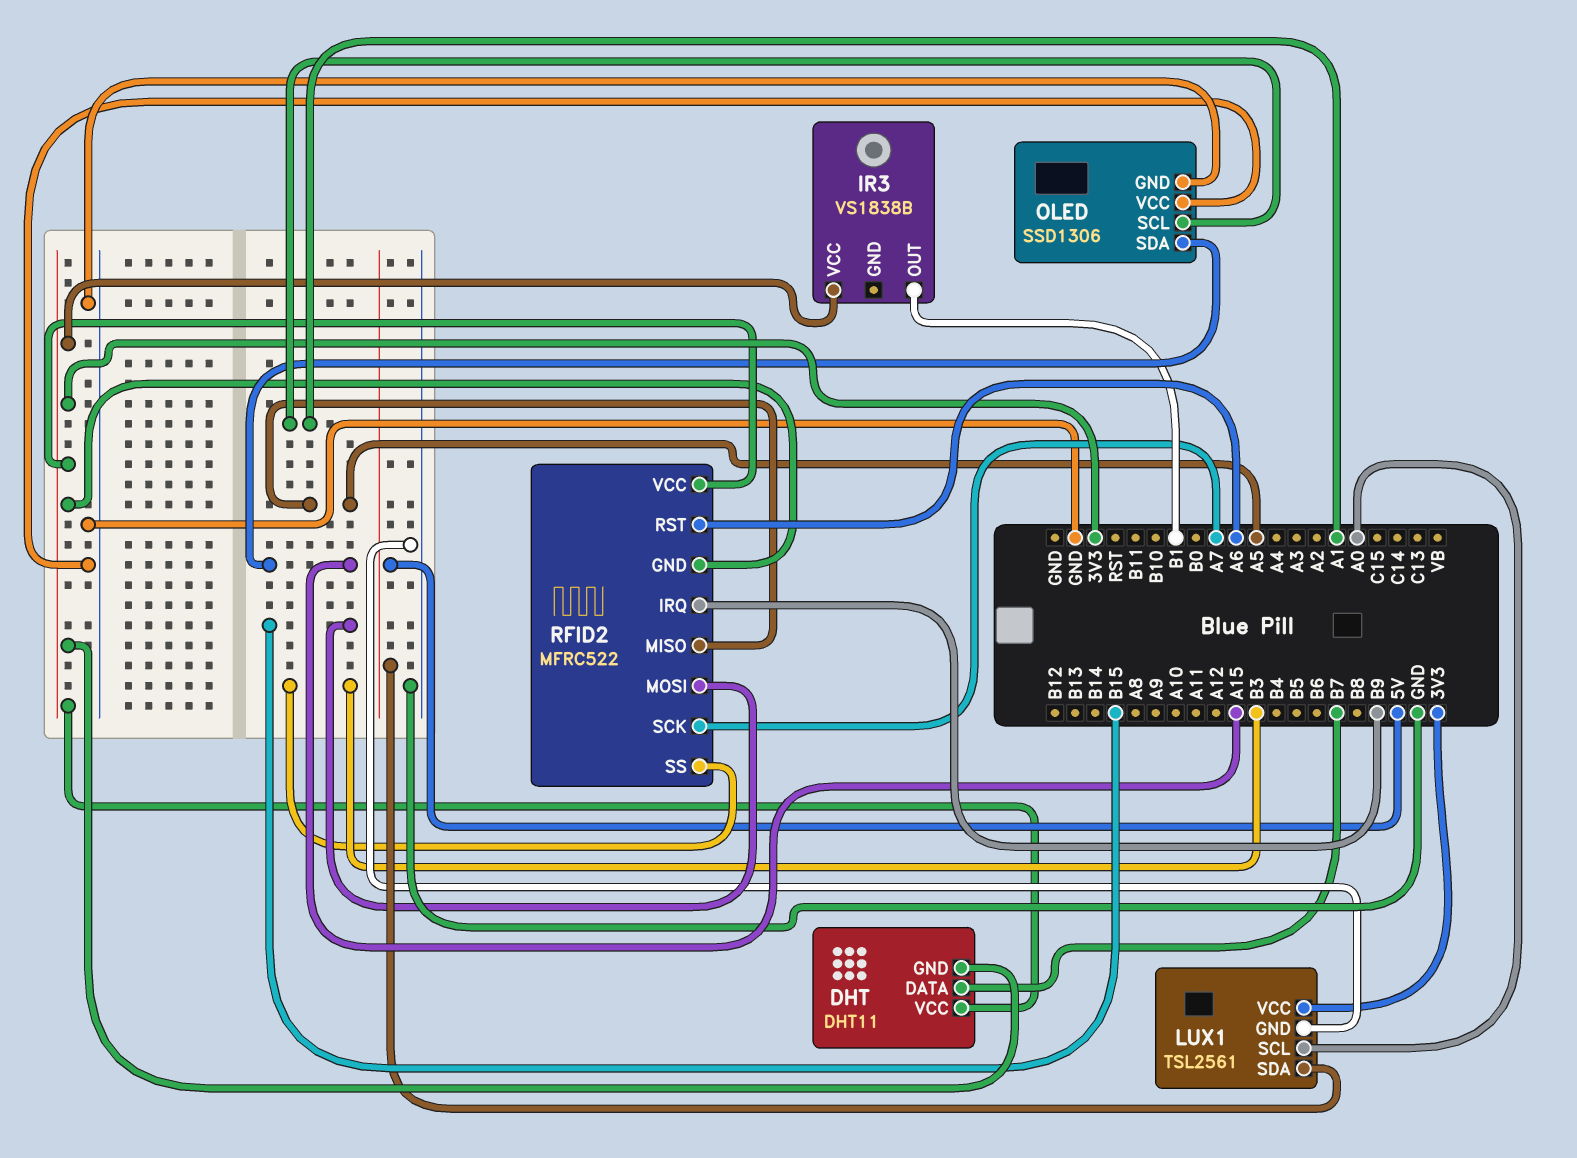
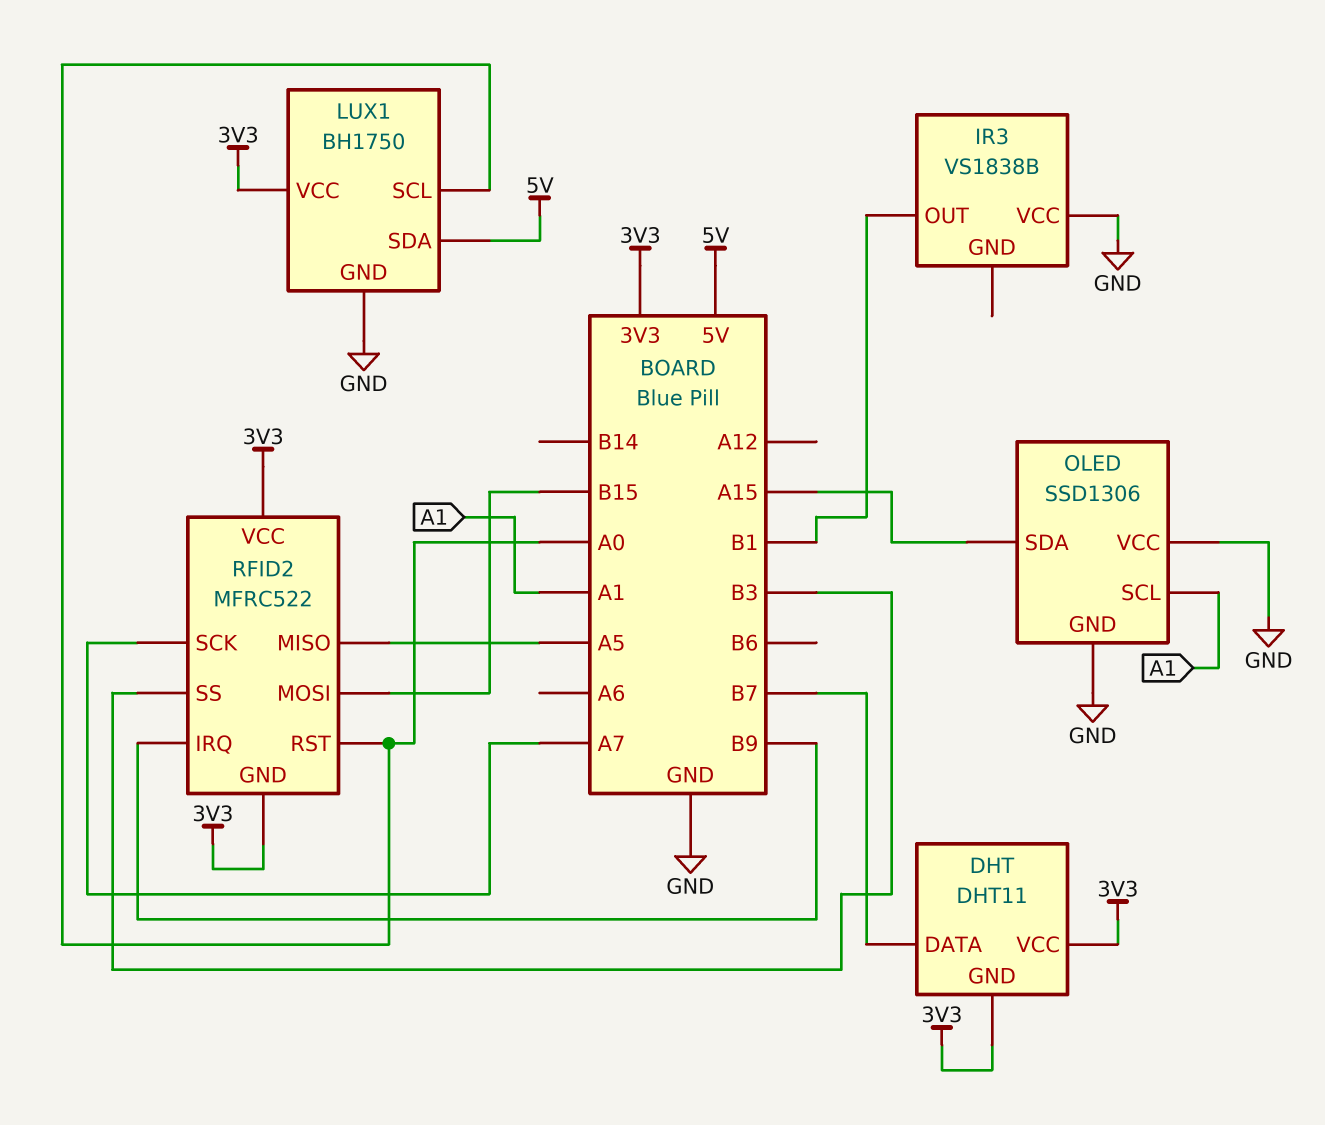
IR3 pin VCC: 3V3 -> GND
LUX1: TSL2561 -> BH1750
RFID2 pin RST: A6 -> A0

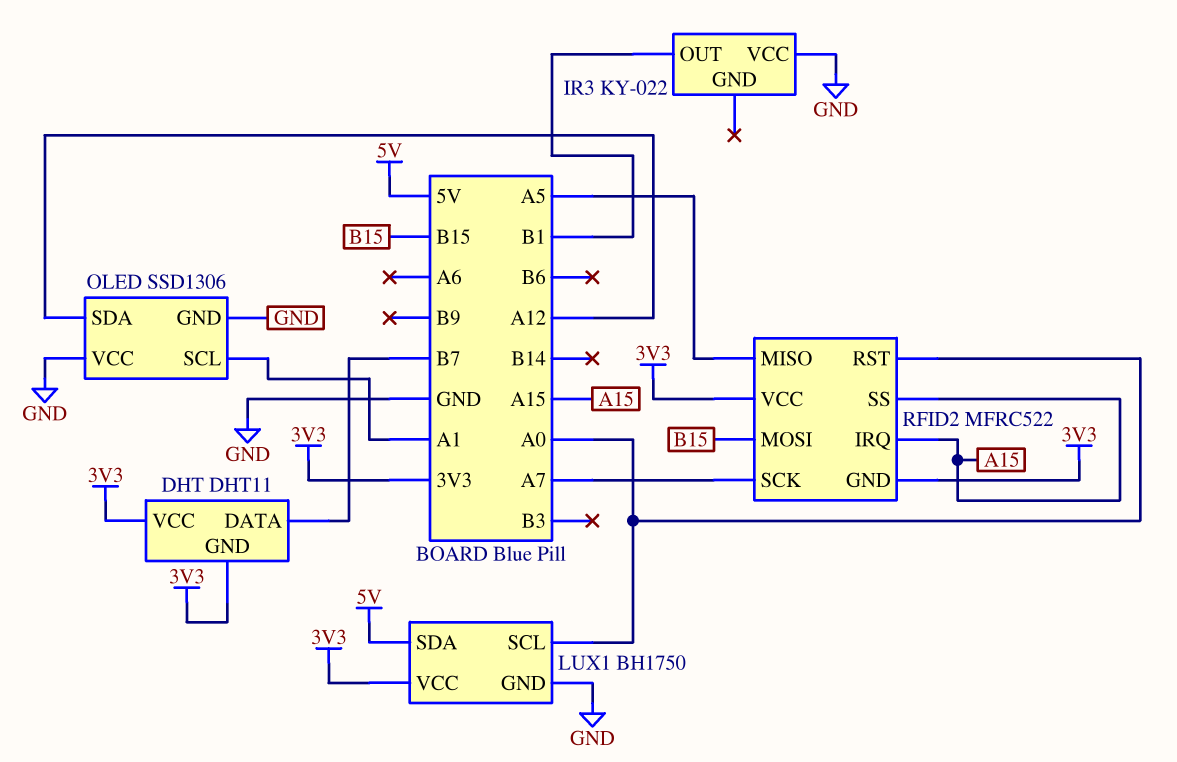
IR3: VS1838B -> KY-022
OLED pin SDA: A15 -> A12
RFID2 pin IRQ: B9 -> A15
RFID2 pin SS: B3 -> A15

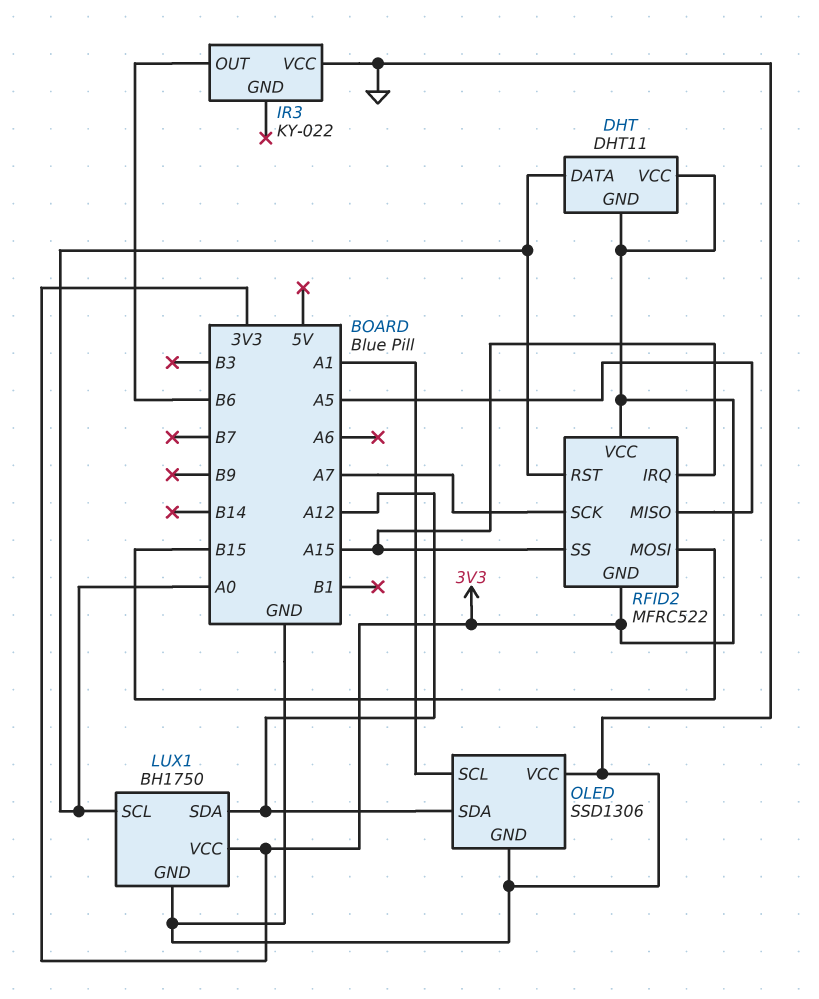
DHT pin DATA: B7 -> A0
IR3 pin OUT: B1 -> B6
LUX1 pin SDA: 5V -> A12

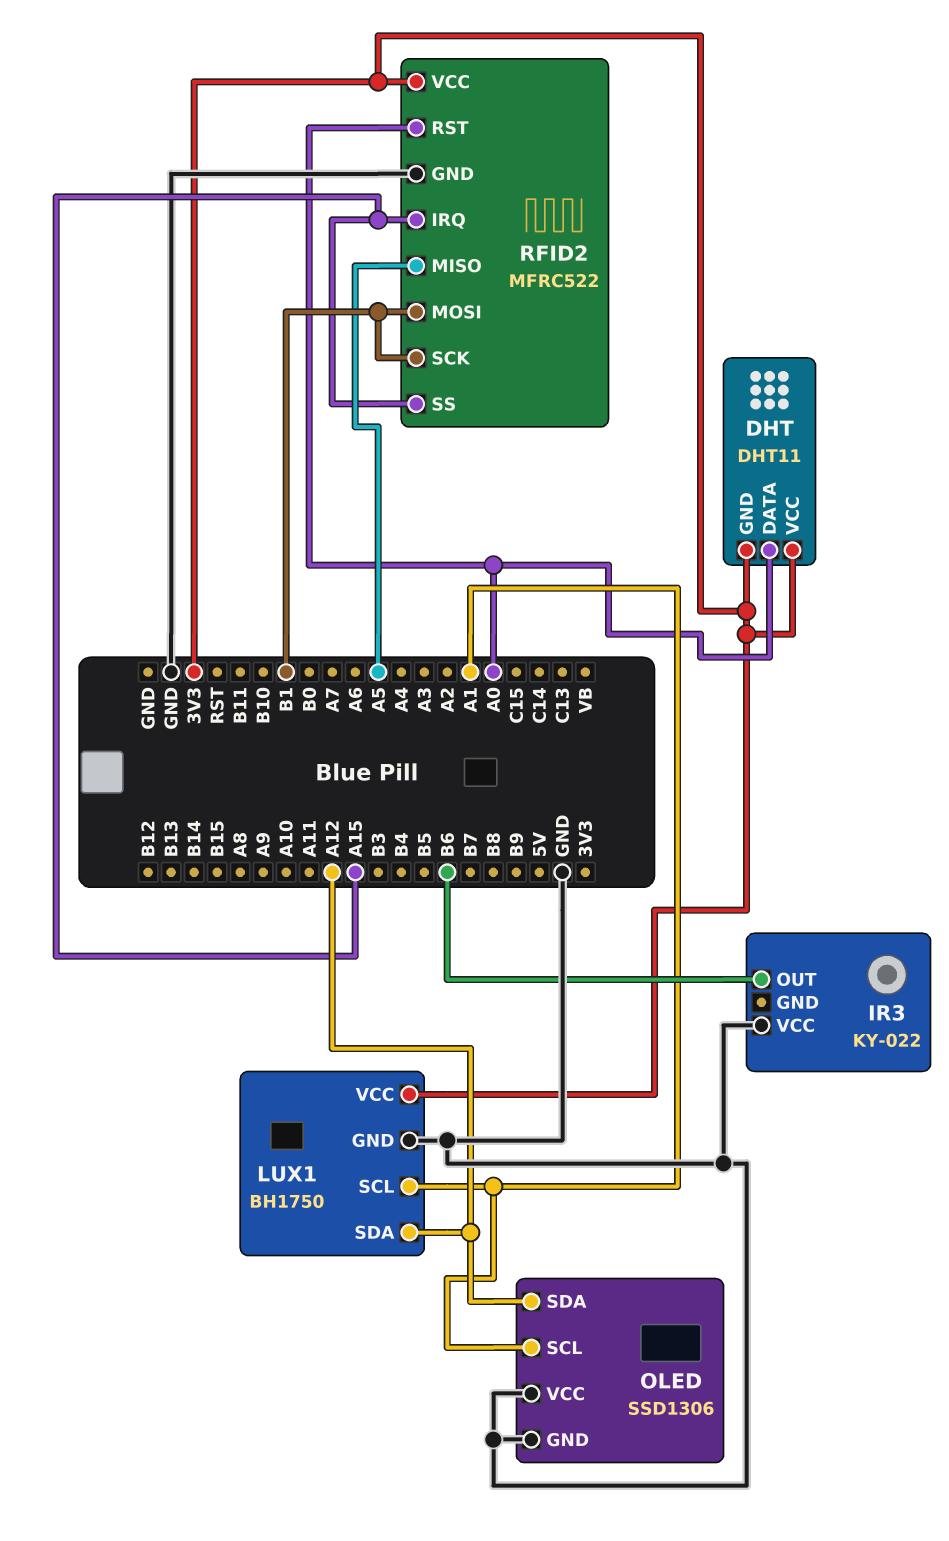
LUX1 pin SCL: A0 -> A1
RFID2 pin GND: 3V3 -> GND
RFID2 pin MOSI: B15 -> B1
RFID2 pin SCK: A7 -> B1

